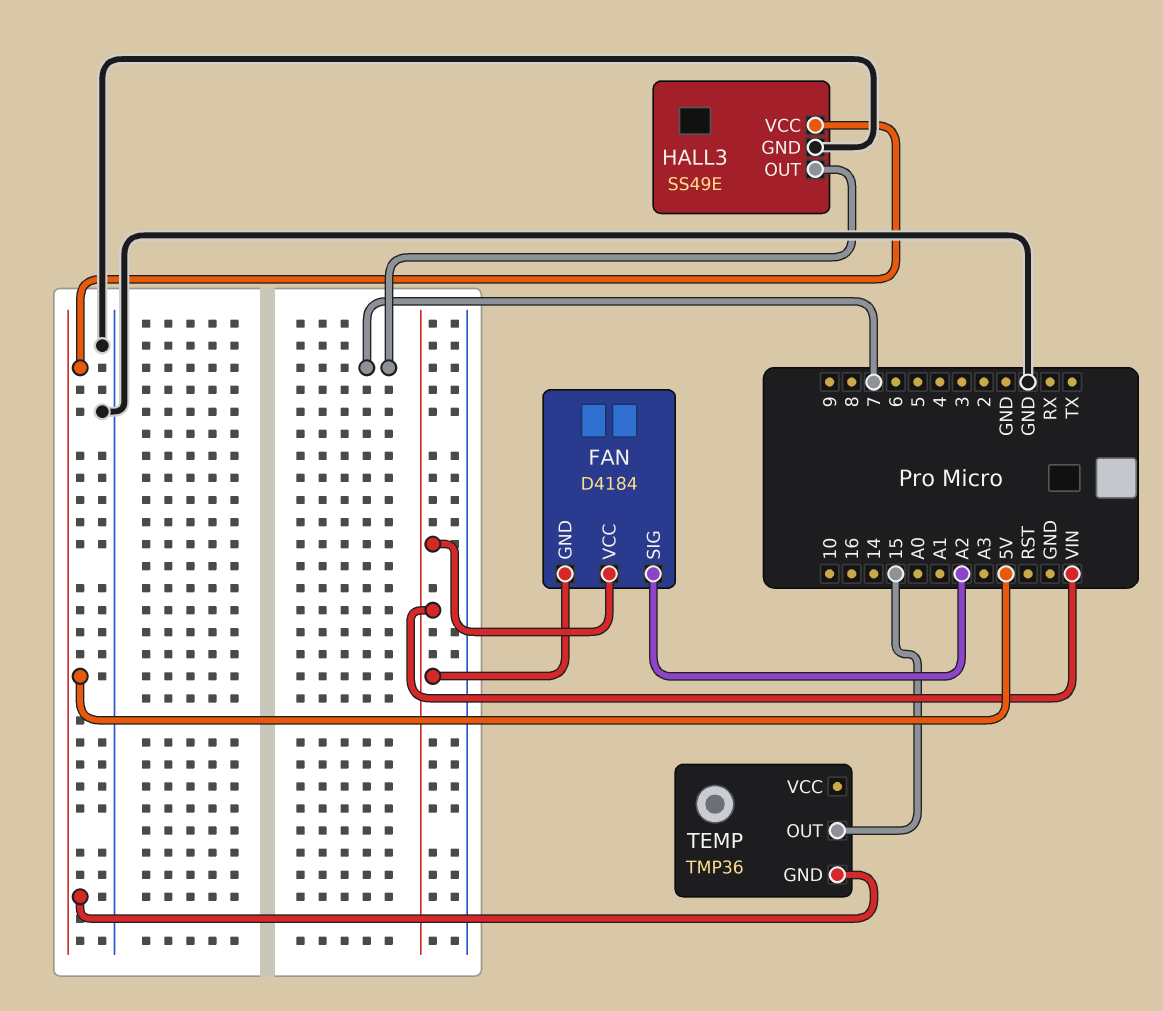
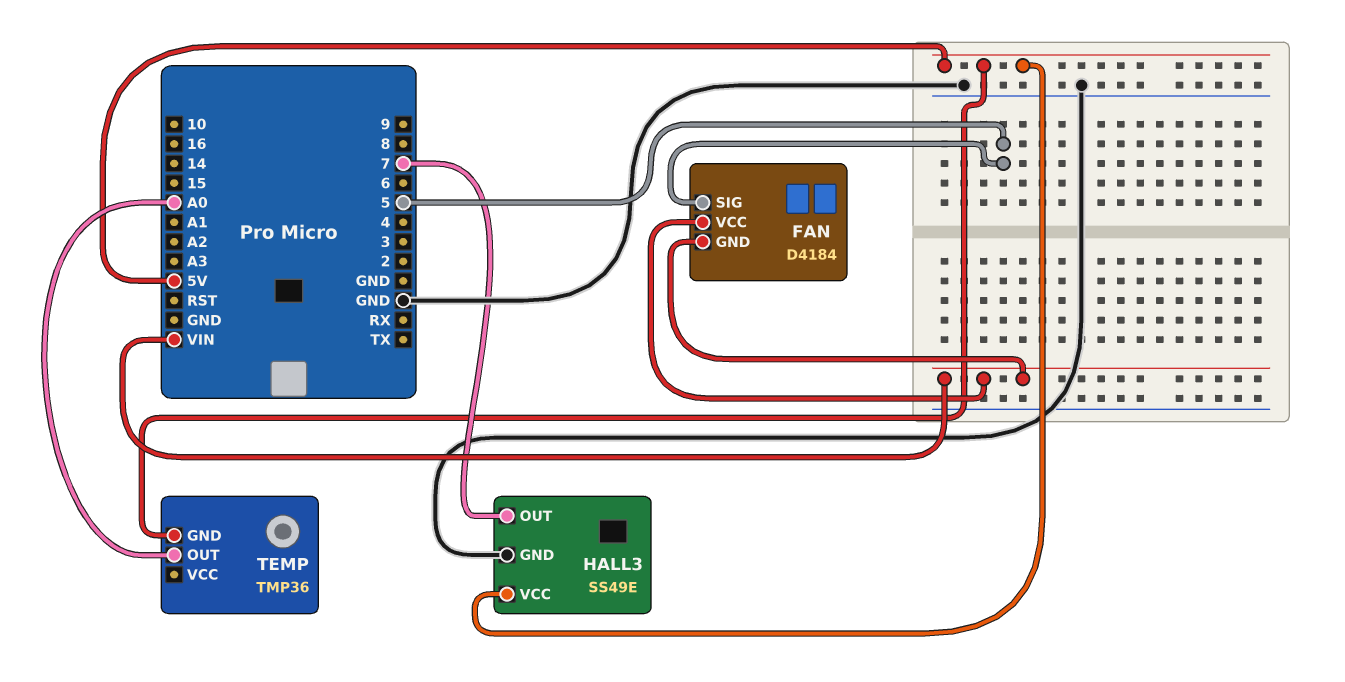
FAN pin SIG: A2 -> 5
TEMP pin OUT: 15 -> A0

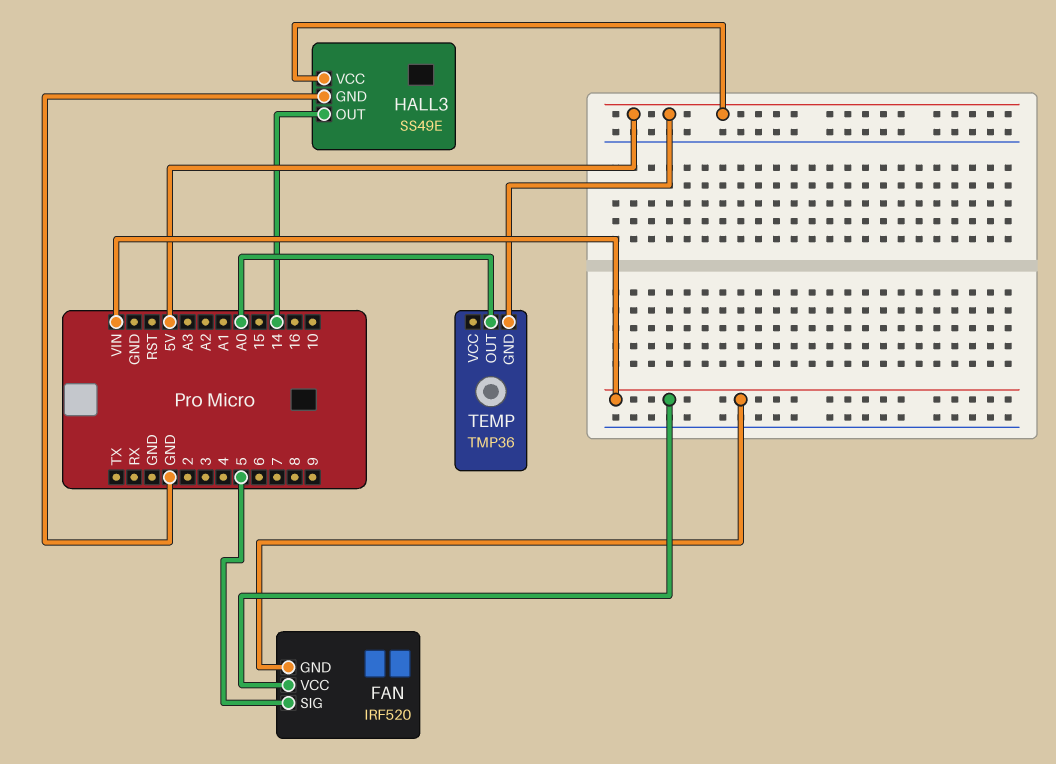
FAN: D4184 -> IRF520
HALL3 pin OUT: 7 -> 14

